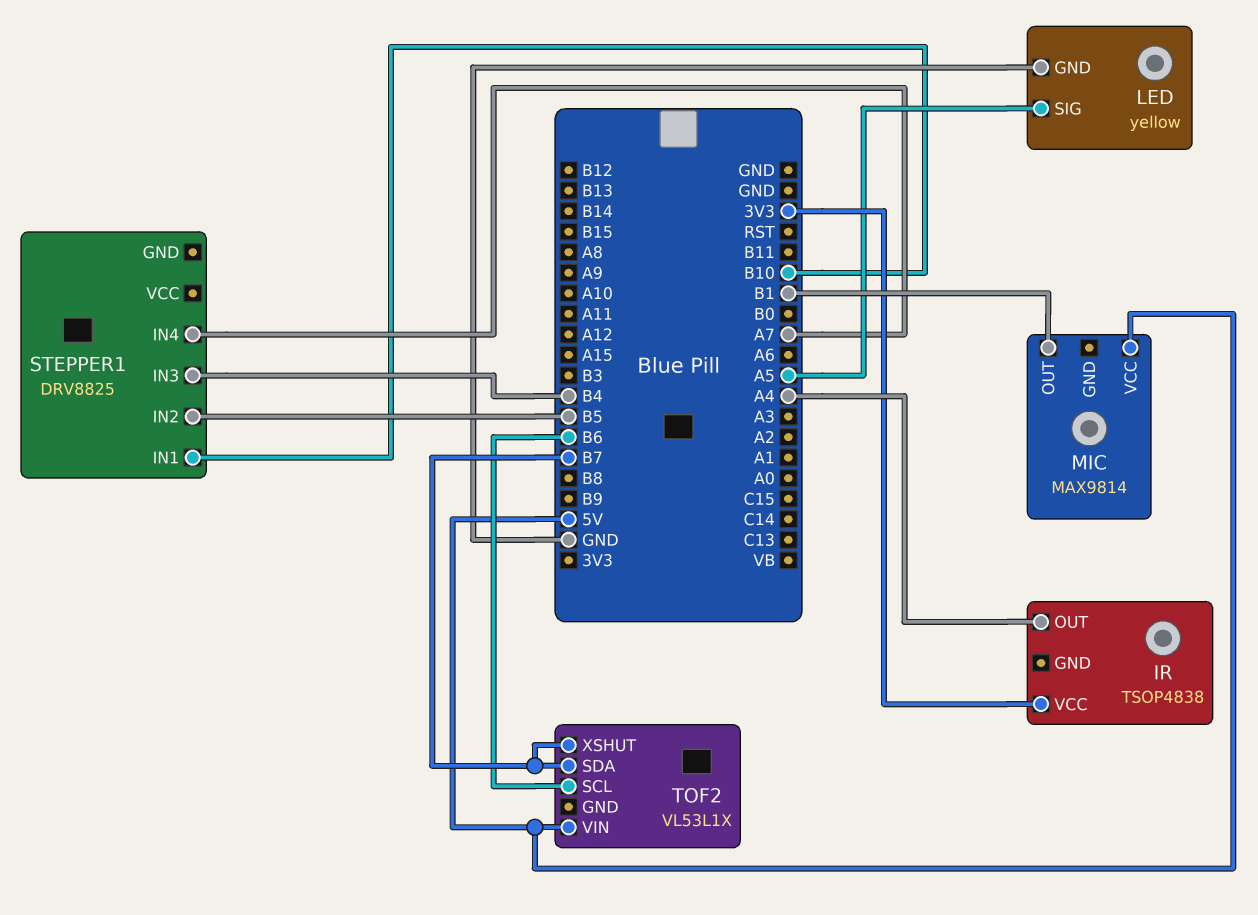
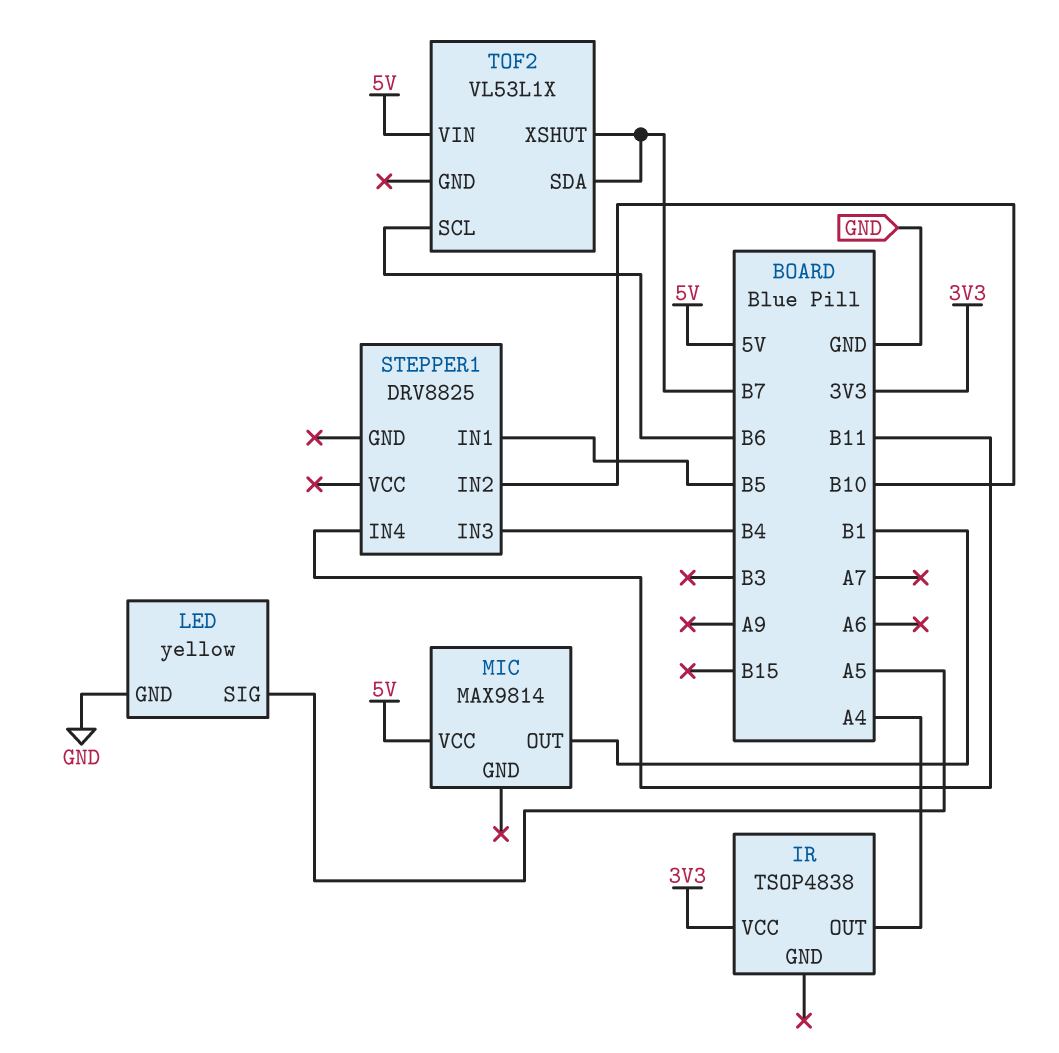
STEPPER1 pin IN1: B10 -> B5
STEPPER1 pin IN2: B5 -> B10
STEPPER1 pin IN4: A7 -> B11

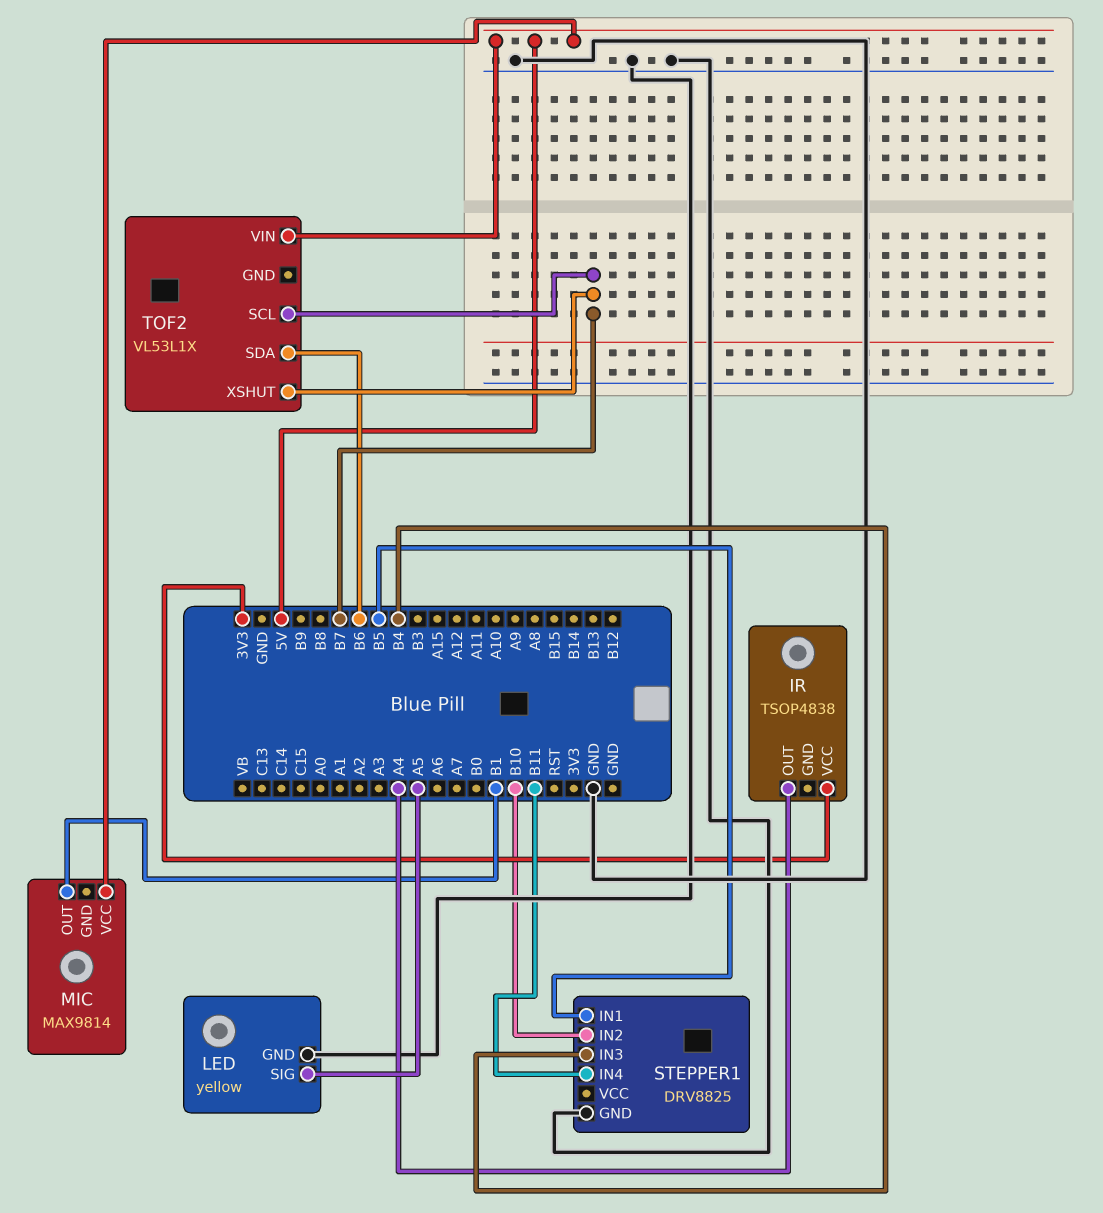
STEPPER1 pin GND: none -> GND
TOF2 pin SCL: B6 -> B7
TOF2 pin SDA: B7 -> B6

